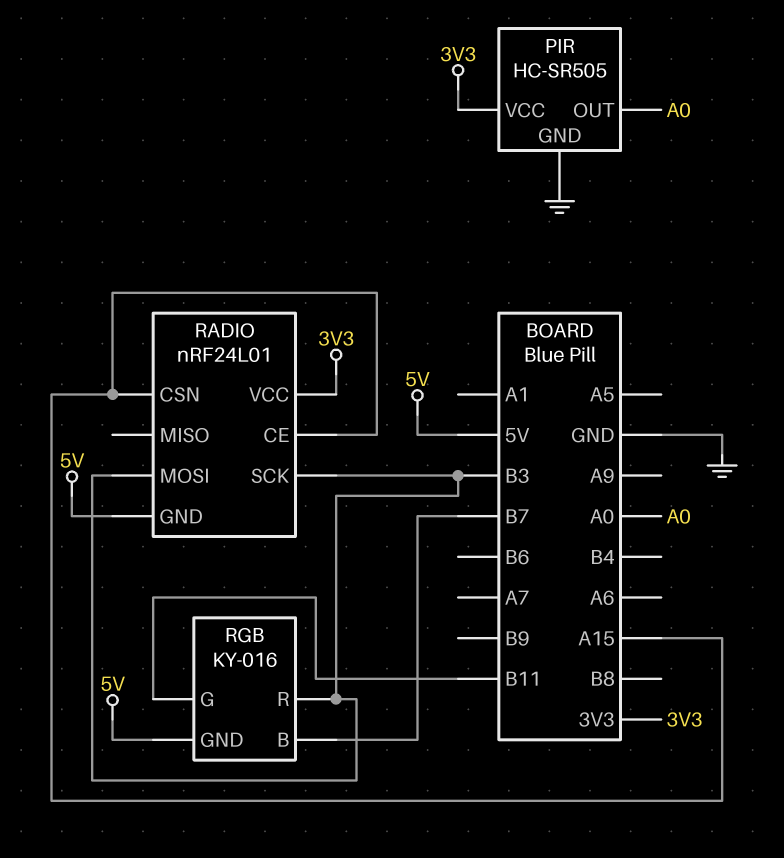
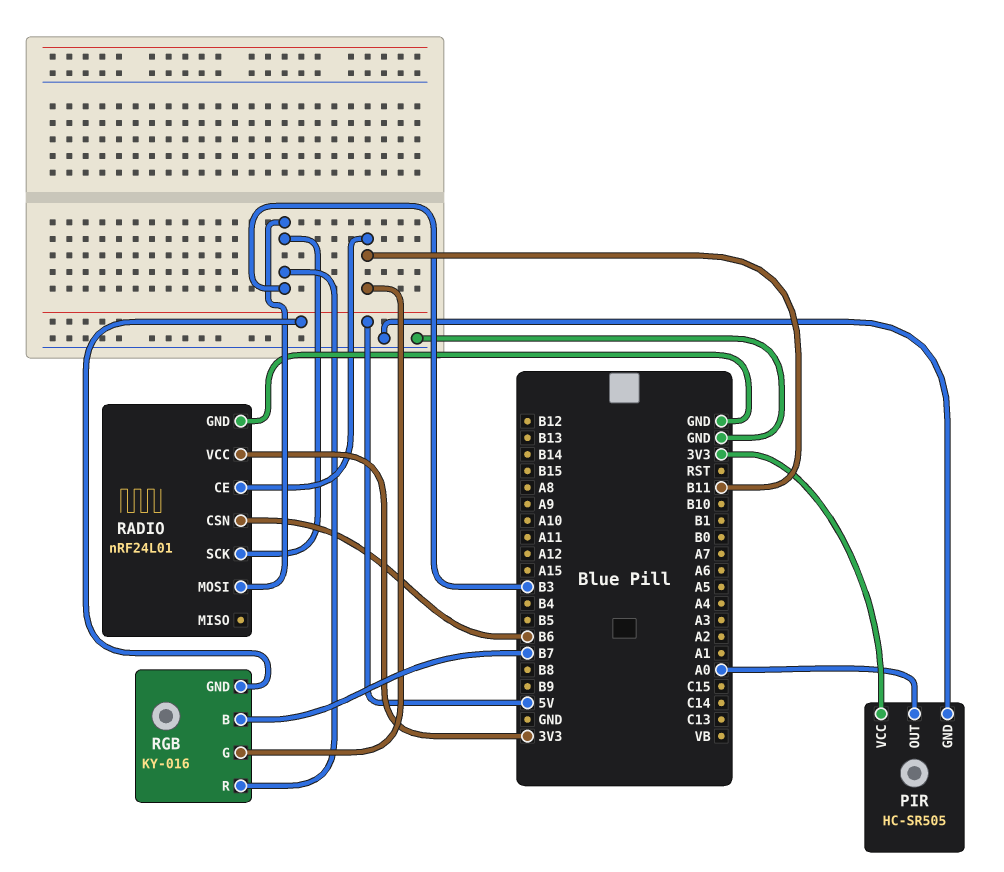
RADIO pin CE: A15 -> B11
RADIO pin CSN: A15 -> B6
RADIO pin GND: 5V -> GND

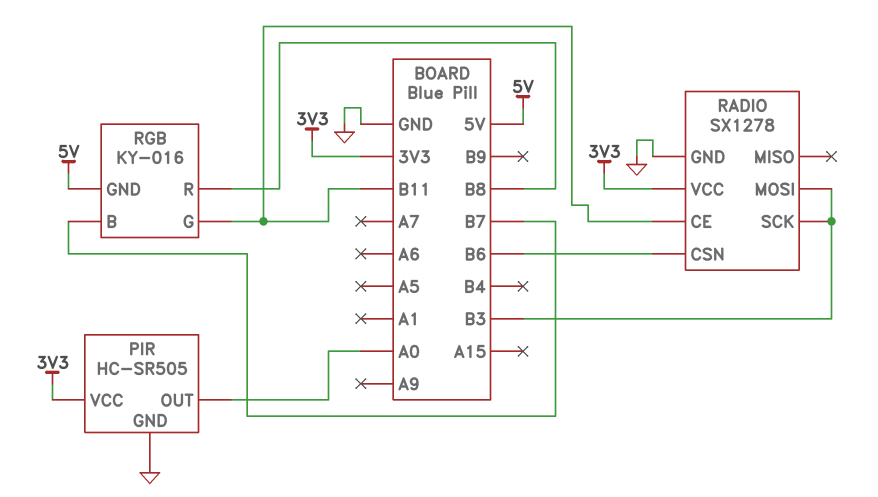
RADIO: nRF24L01 -> SX1278
RGB pin R: B3 -> B8

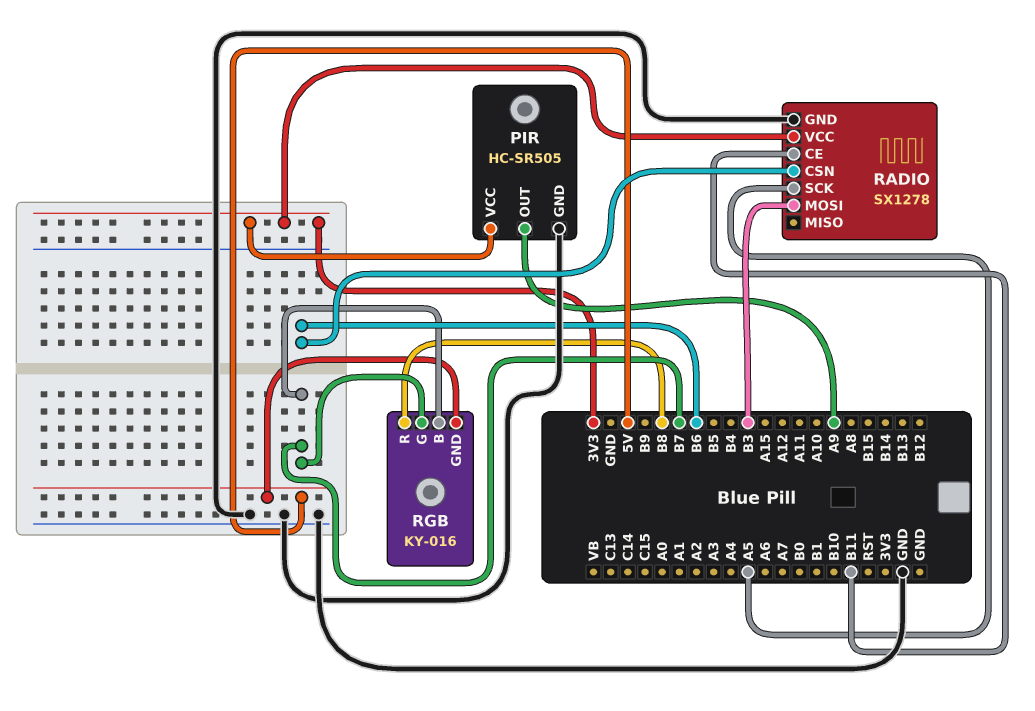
PIR pin OUT: A0 -> A9
RADIO pin SCK: B3 -> A5
RGB pin G: B11 -> B7

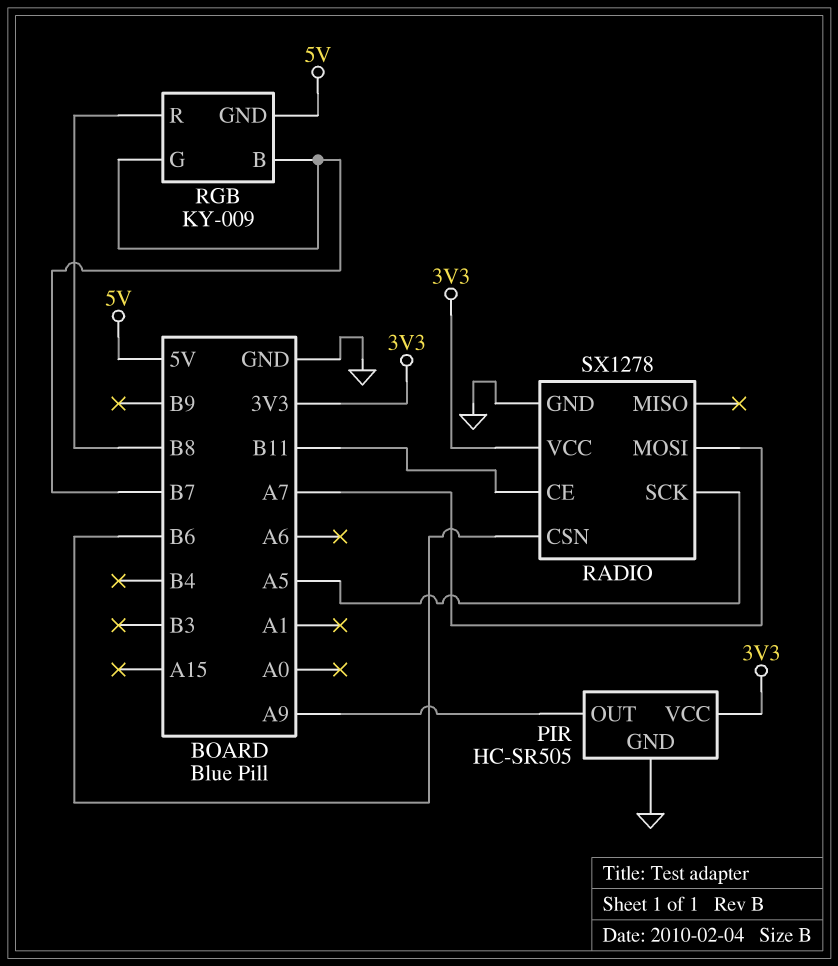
RADIO pin MOSI: B3 -> A7
RGB: KY-016 -> KY-009

